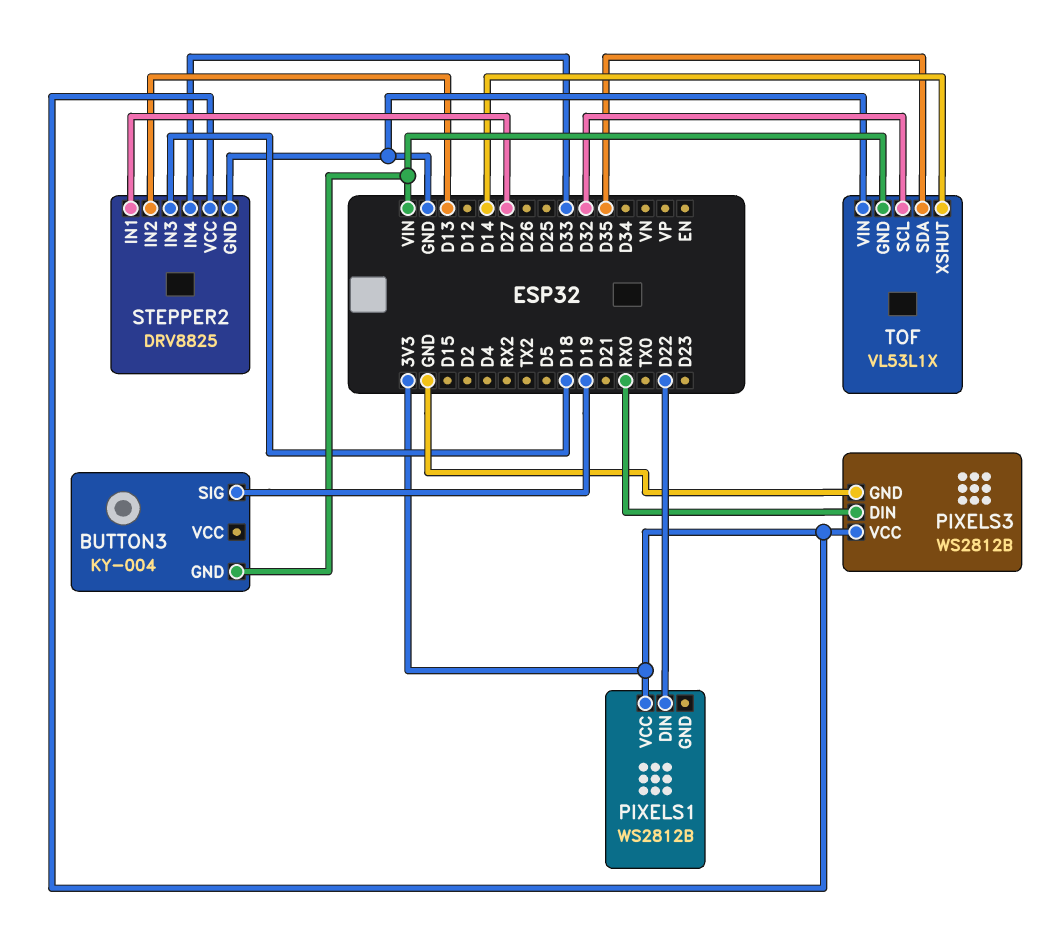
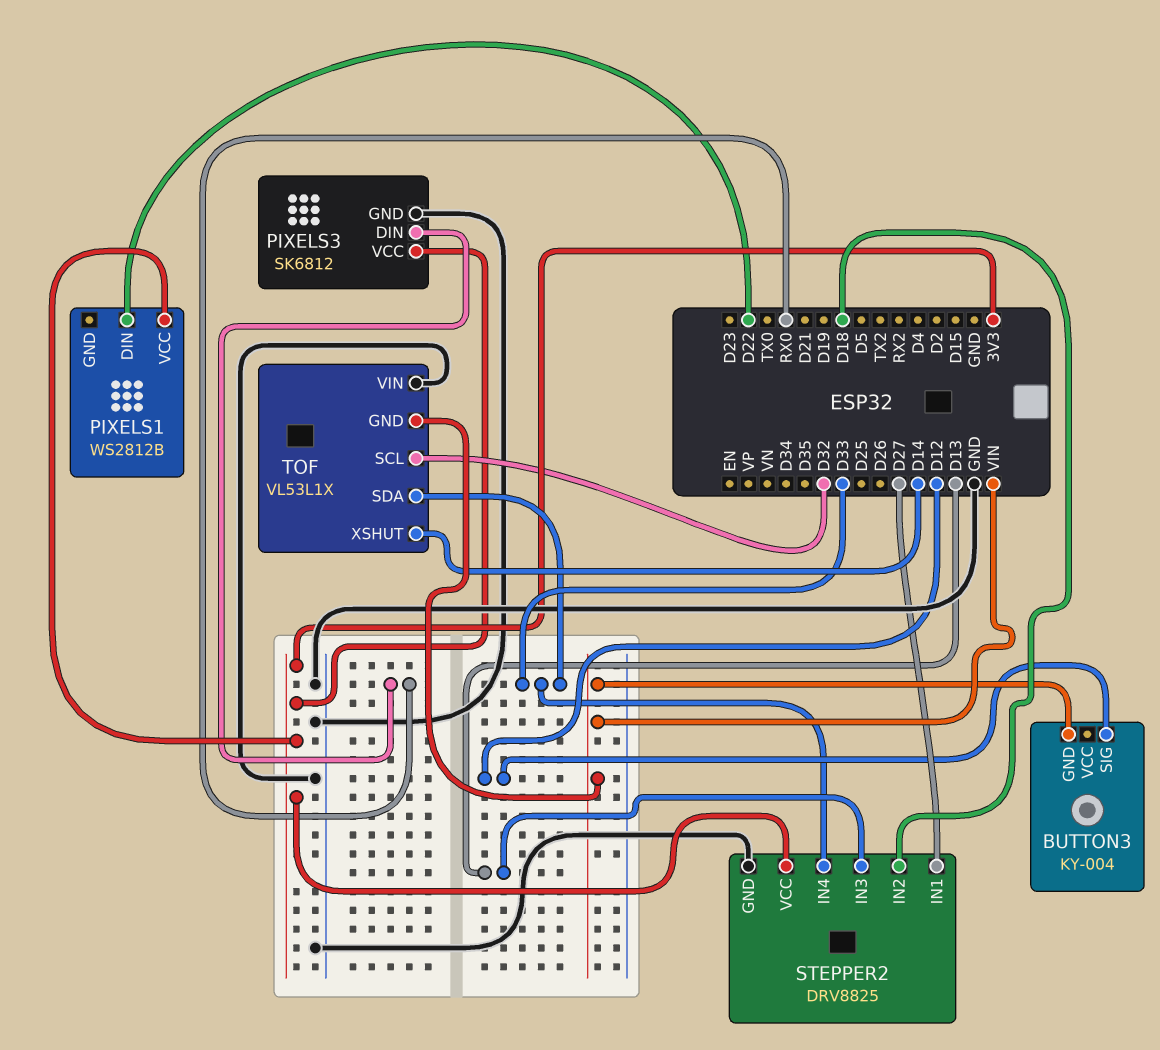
BUTTON3 pin SIG: D19 -> D12
PIXELS3: WS2812B -> SK6812
STEPPER2 pin IN2: D13 -> D18
STEPPER2 pin IN3: D18 -> D13
TOF pin SDA: D35 -> D33

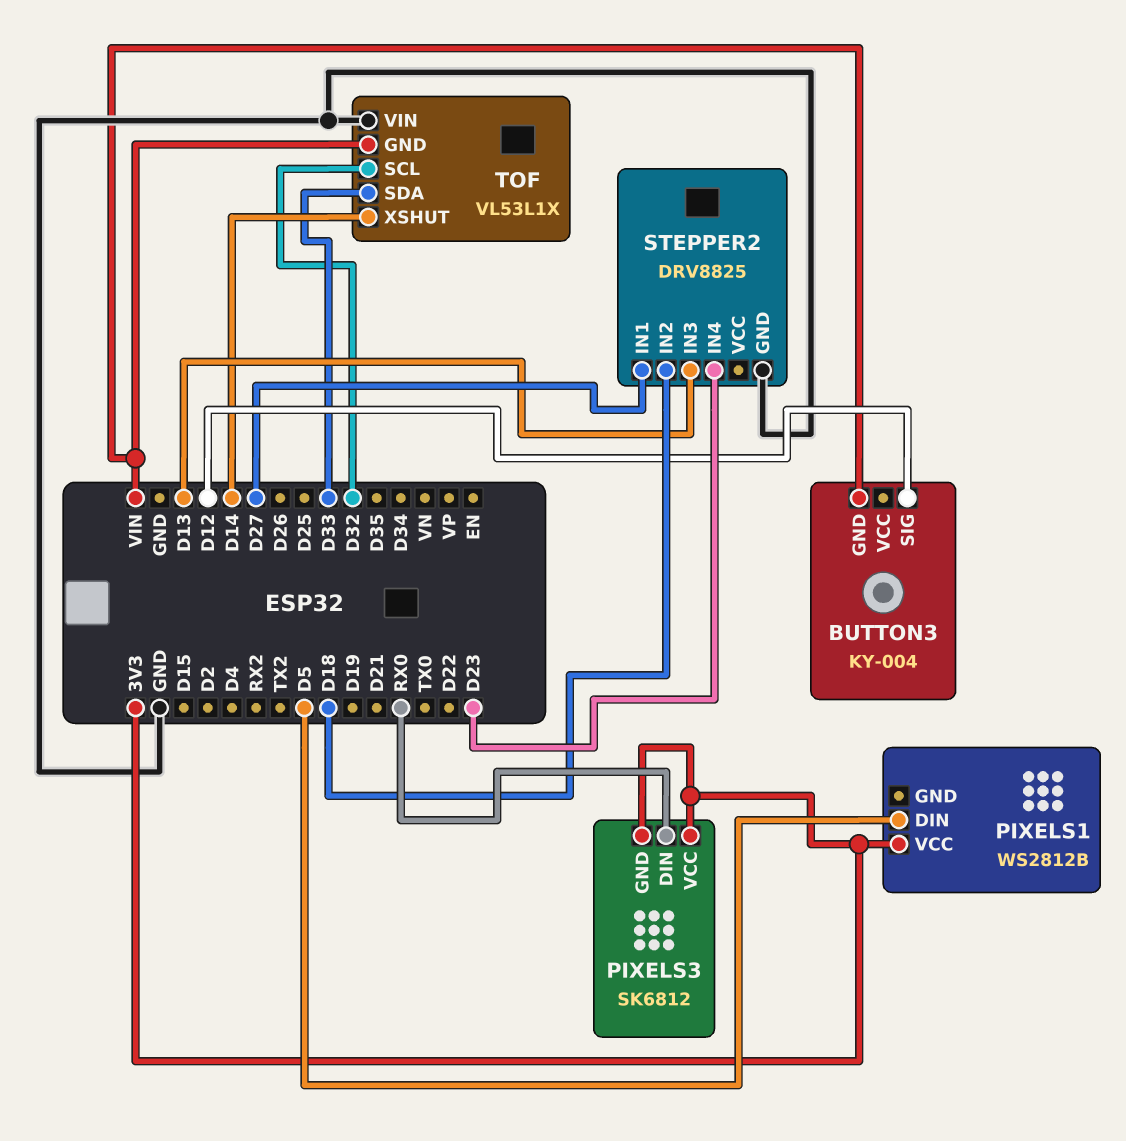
PIXELS1 pin DIN: D22 -> D5
PIXELS3 pin GND: GND -> 3V3
STEPPER2 pin IN4: D33 -> D23
STEPPER2 pin VCC: 3V3 -> none

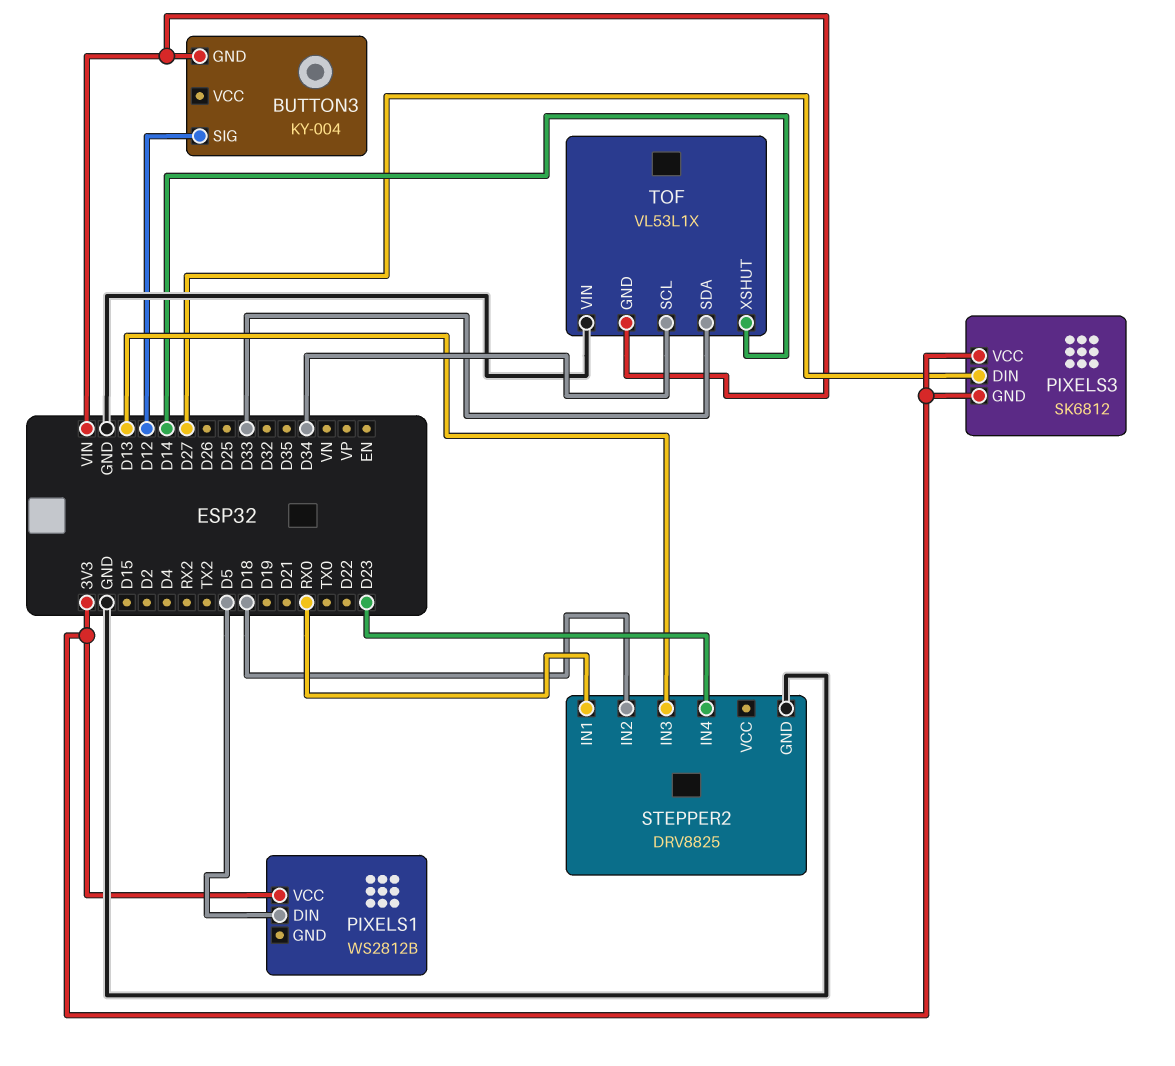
PIXELS3 pin DIN: RX0 -> D27
STEPPER2 pin IN1: D27 -> RX0
TOF pin SCL: D32 -> D34

